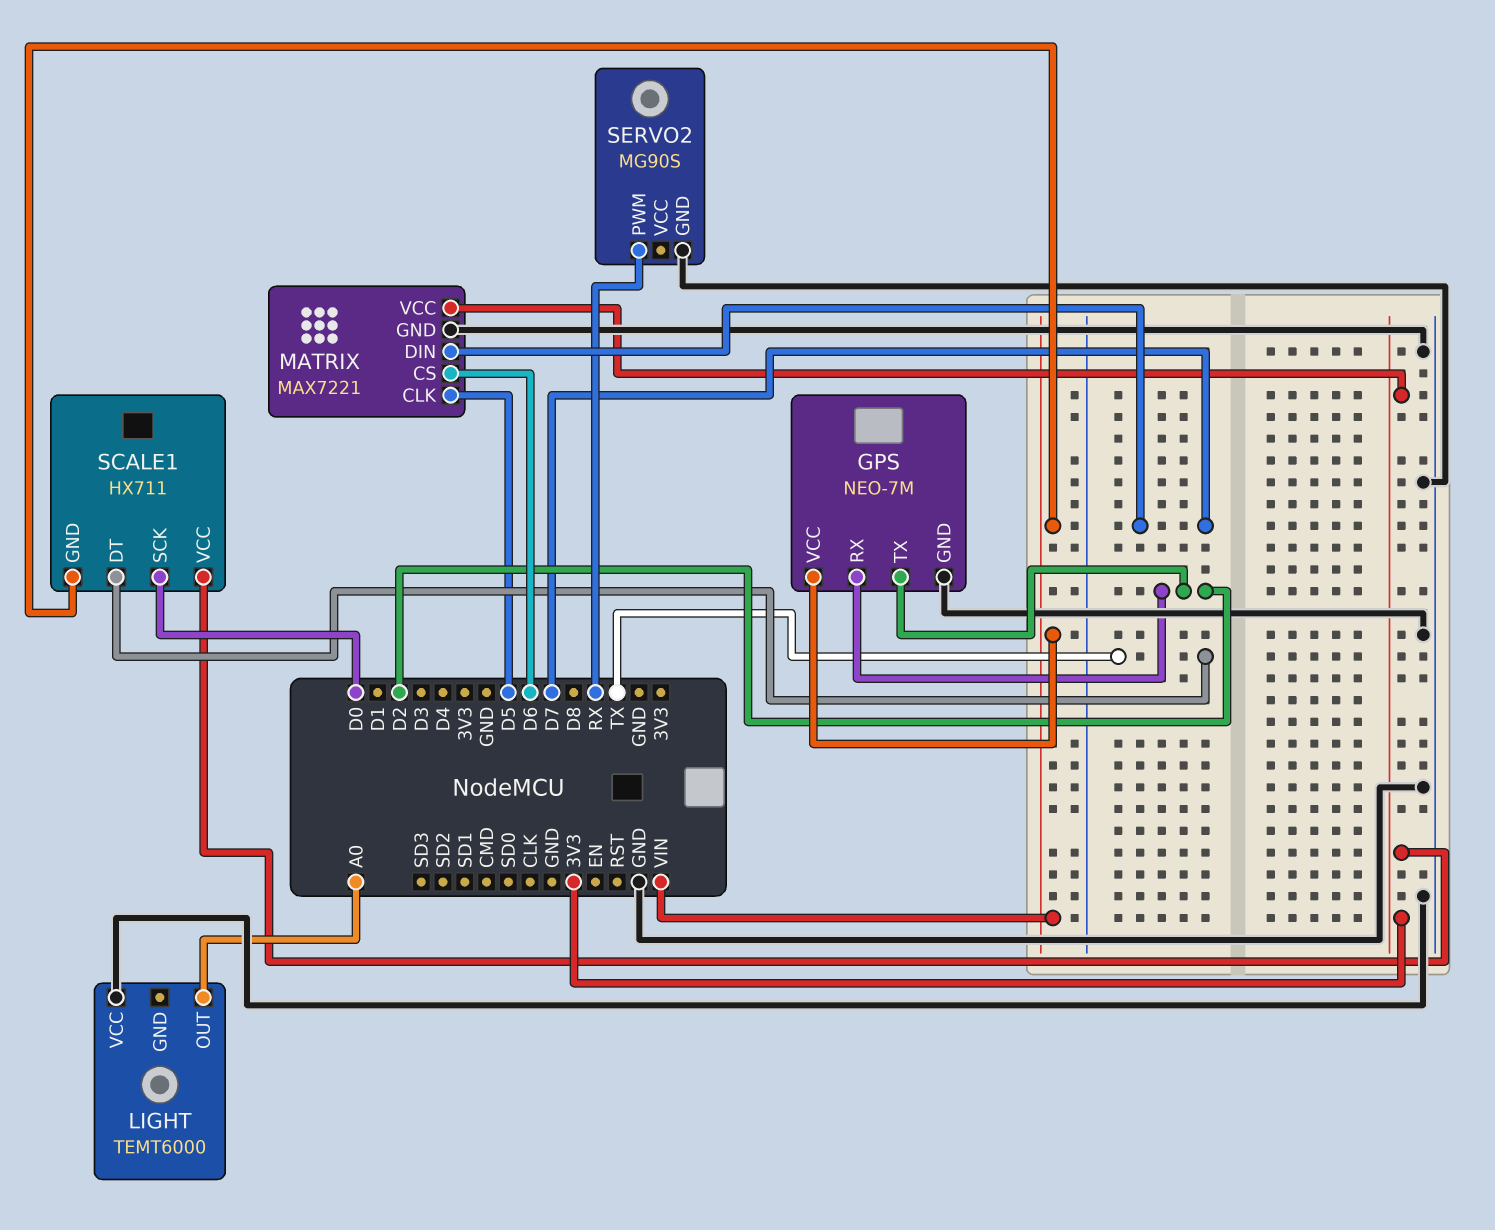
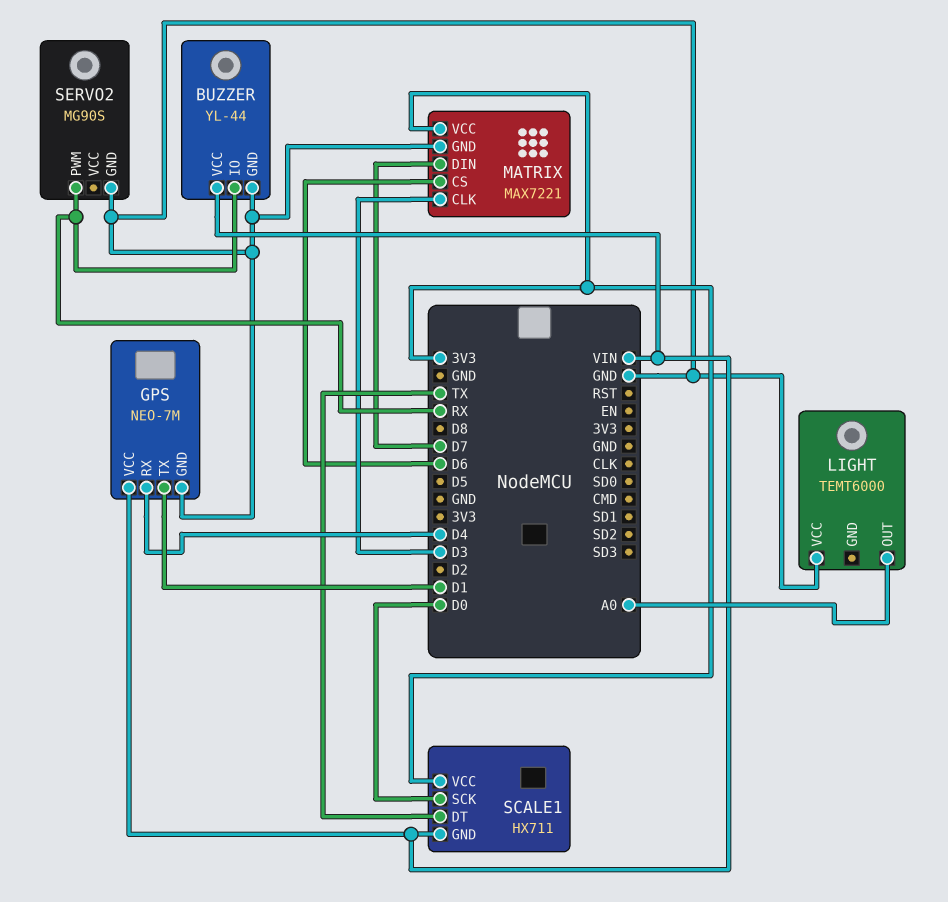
BUZZER: none -> YL-44
BUZZER pin GND: none -> GND
BUZZER pin IO: none -> RX
BUZZER pin VCC: none -> VIN
GPS pin RX: D2 -> D4
GPS pin TX: D2 -> D1
MATRIX pin CLK: D5 -> D3

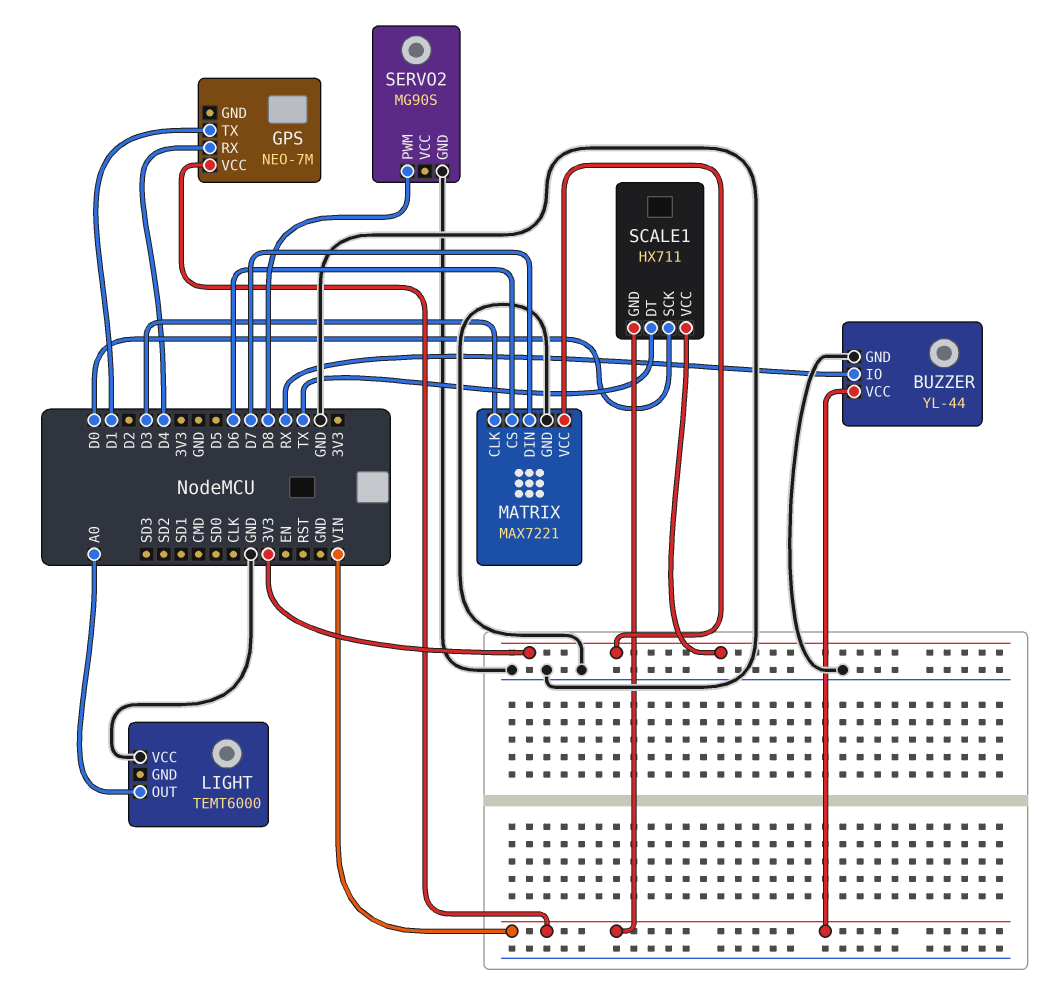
GPS pin GND: GND -> none
SERVO2 pin PWM: RX -> D8

